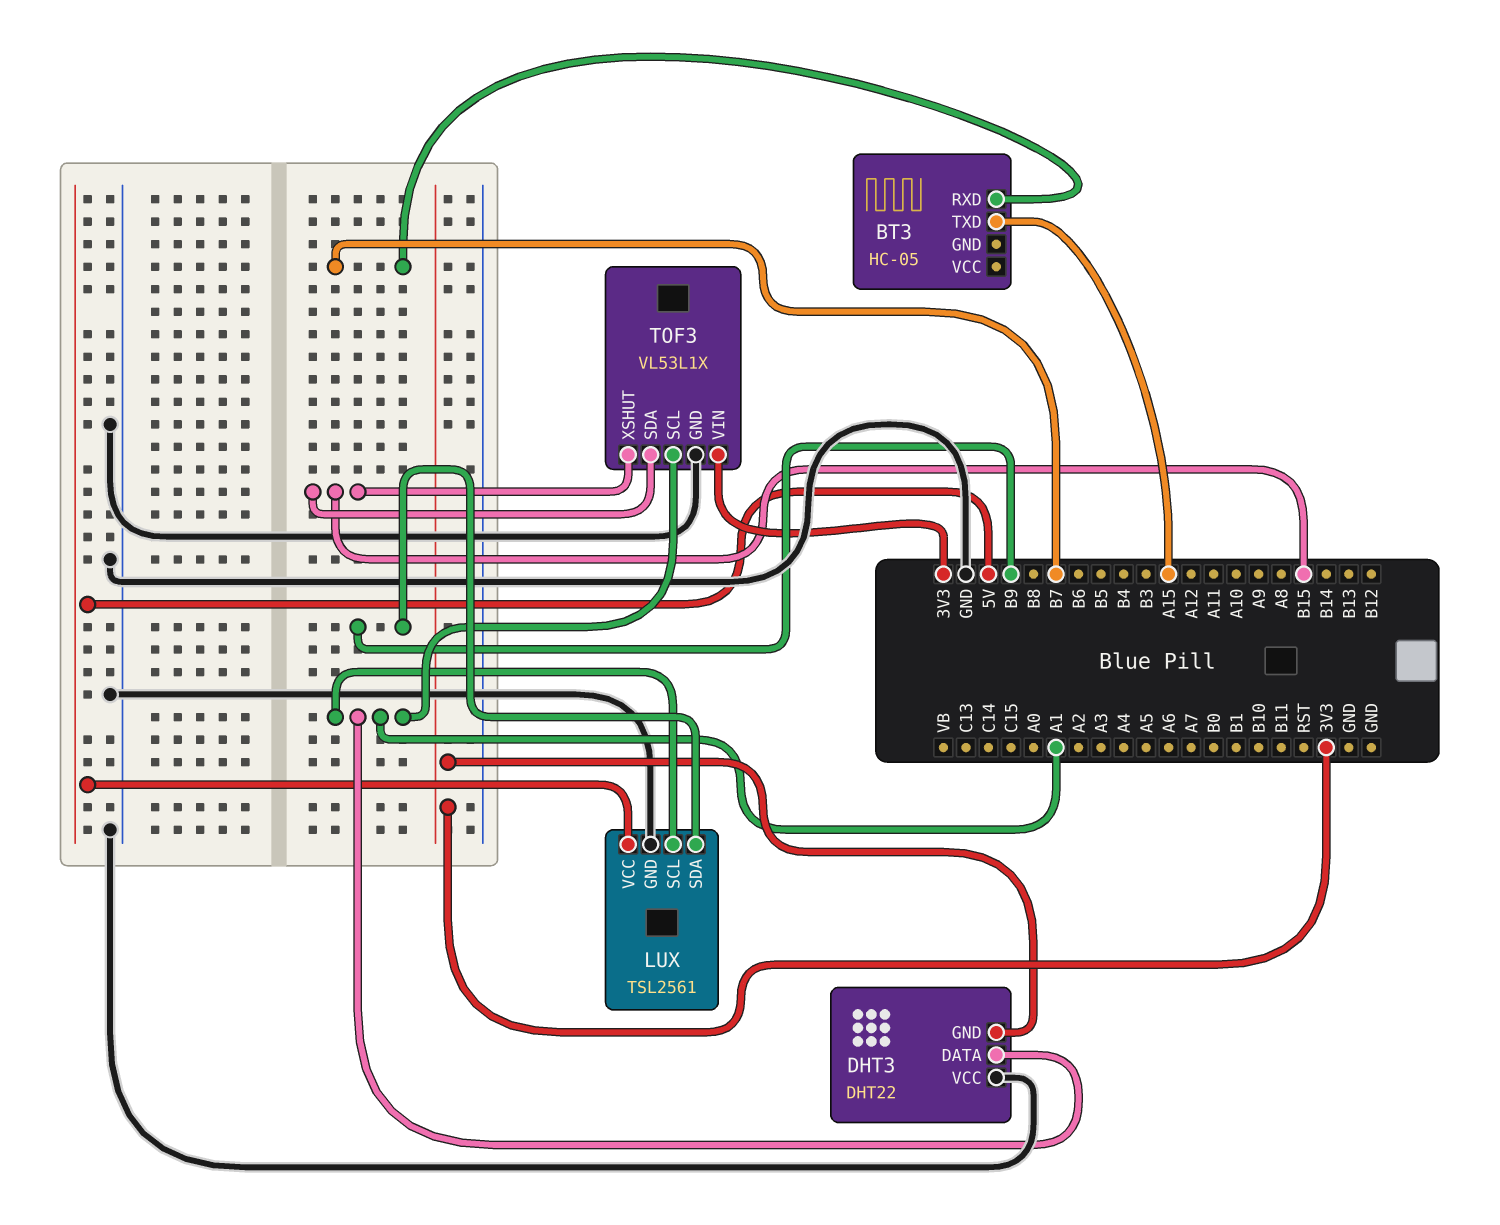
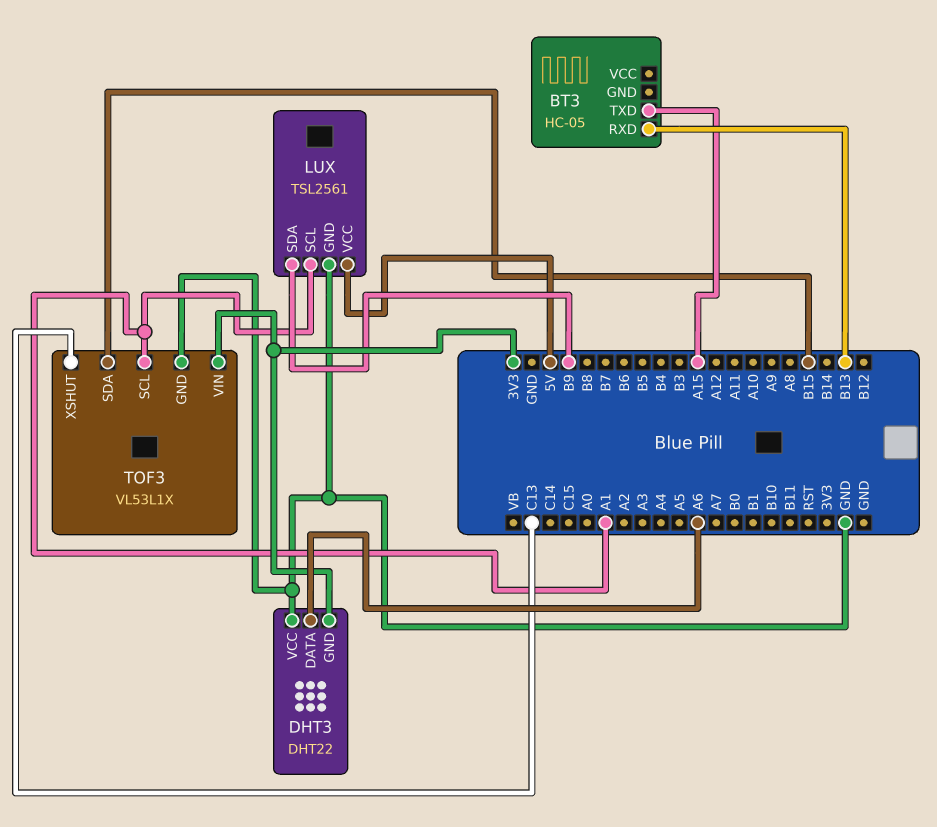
BT3 pin RXD: B7 -> B13
DHT3 pin DATA: A1 -> A6
TOF3 pin XSHUT: B15 -> C13

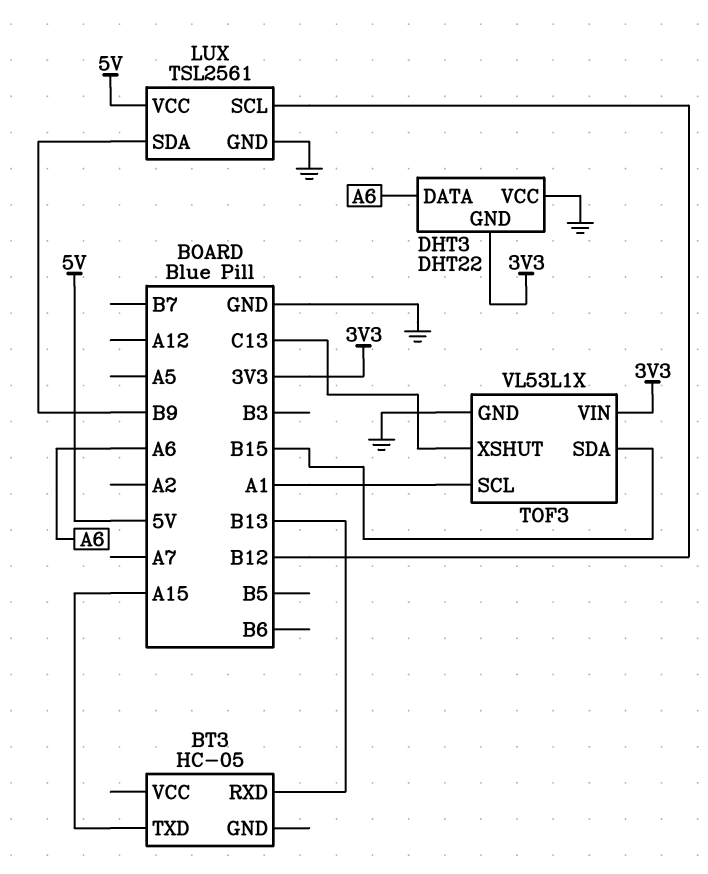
LUX pin SCL: A1 -> B12

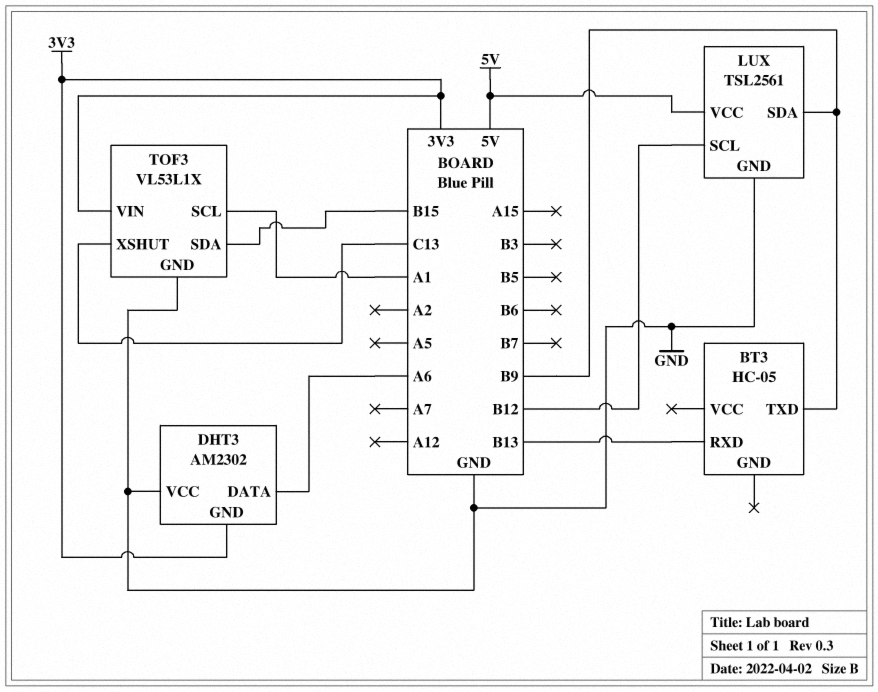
BT3 pin TXD: A15 -> B9
DHT3: DHT22 -> AM2302

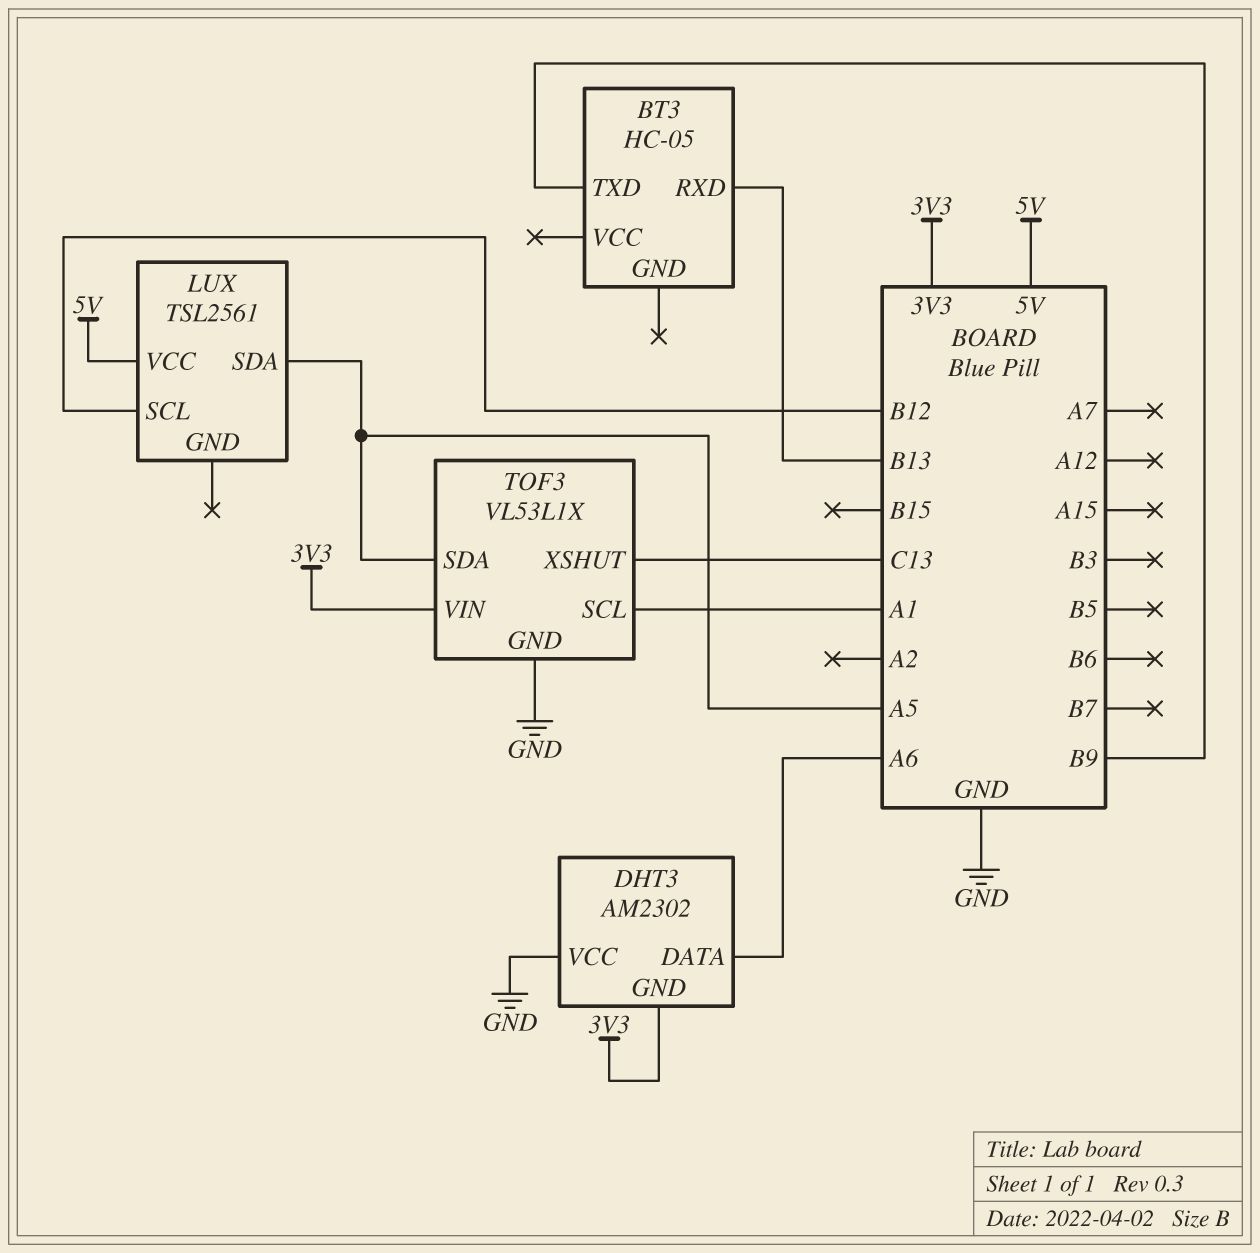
LUX pin GND: GND -> none
LUX pin SDA: B9 -> A5
TOF3 pin SDA: B15 -> A5

